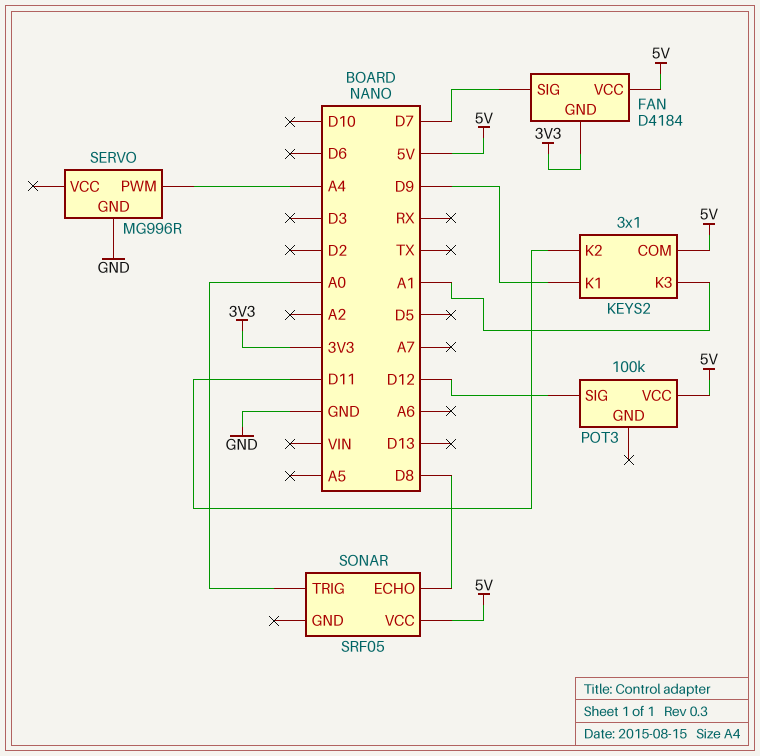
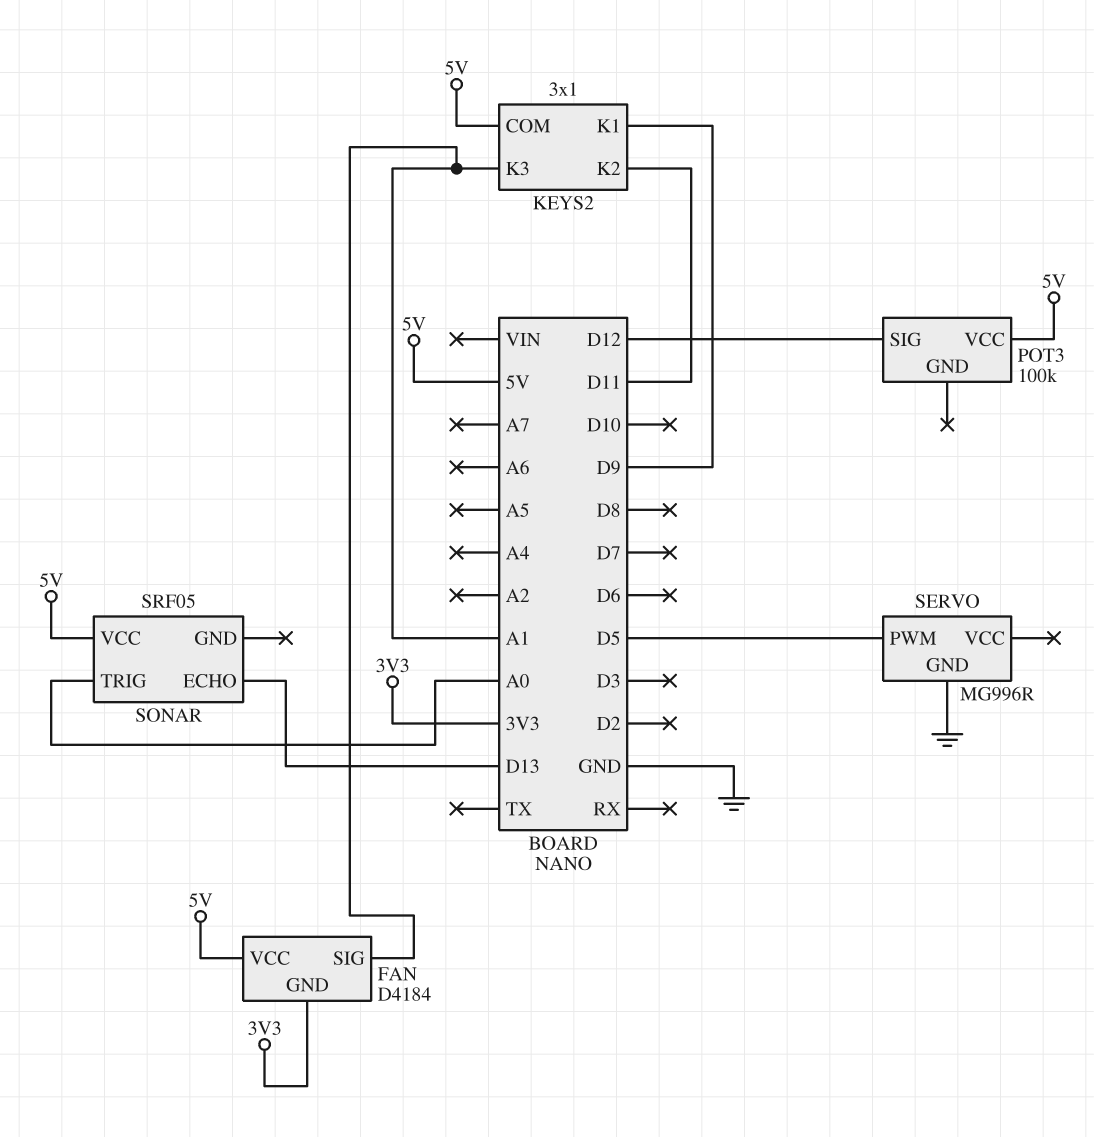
FAN pin SIG: D7 -> A1
SERVO pin PWM: A4 -> D5
SONAR pin ECHO: D8 -> D13

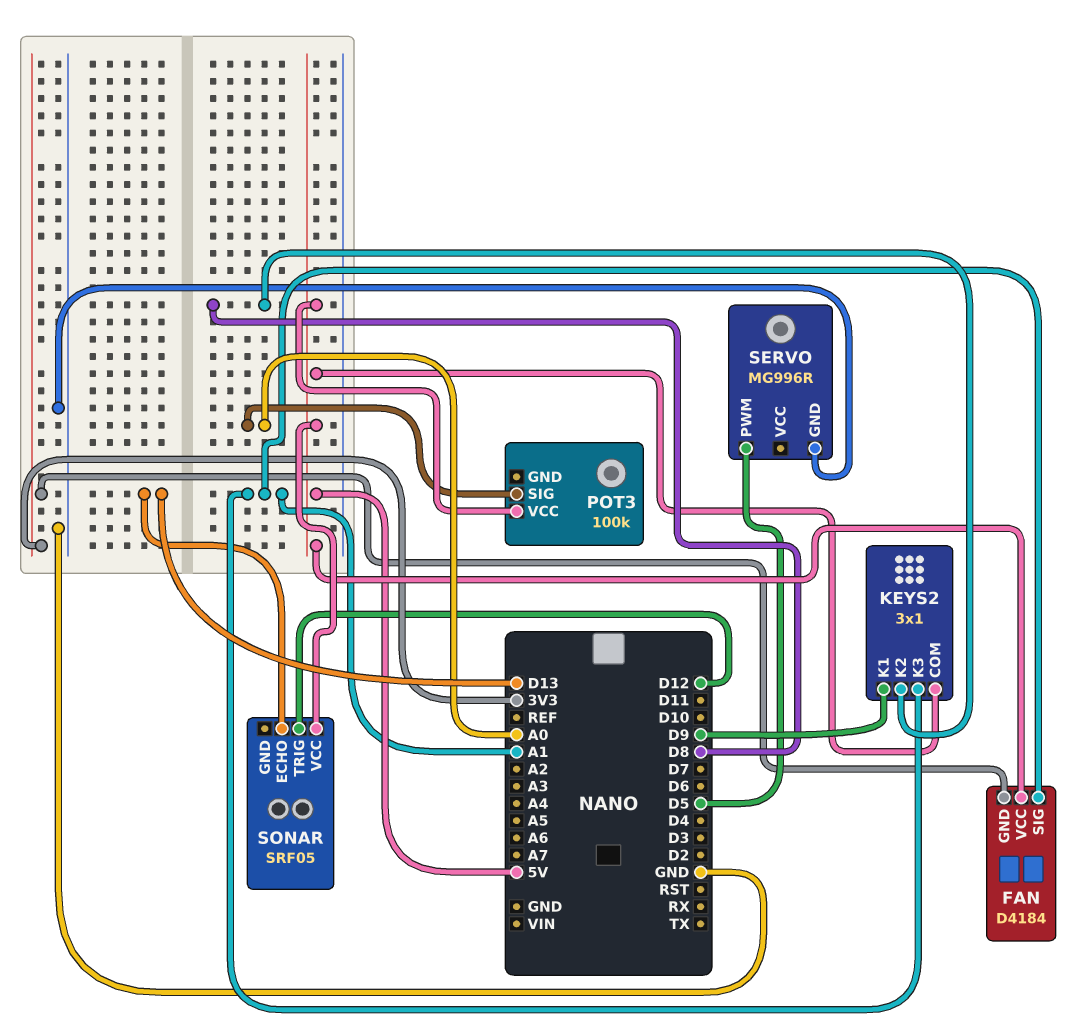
KEYS2 pin K2: D11 -> D8
POT3 pin SIG: D12 -> A0
SONAR pin TRIG: A0 -> D12

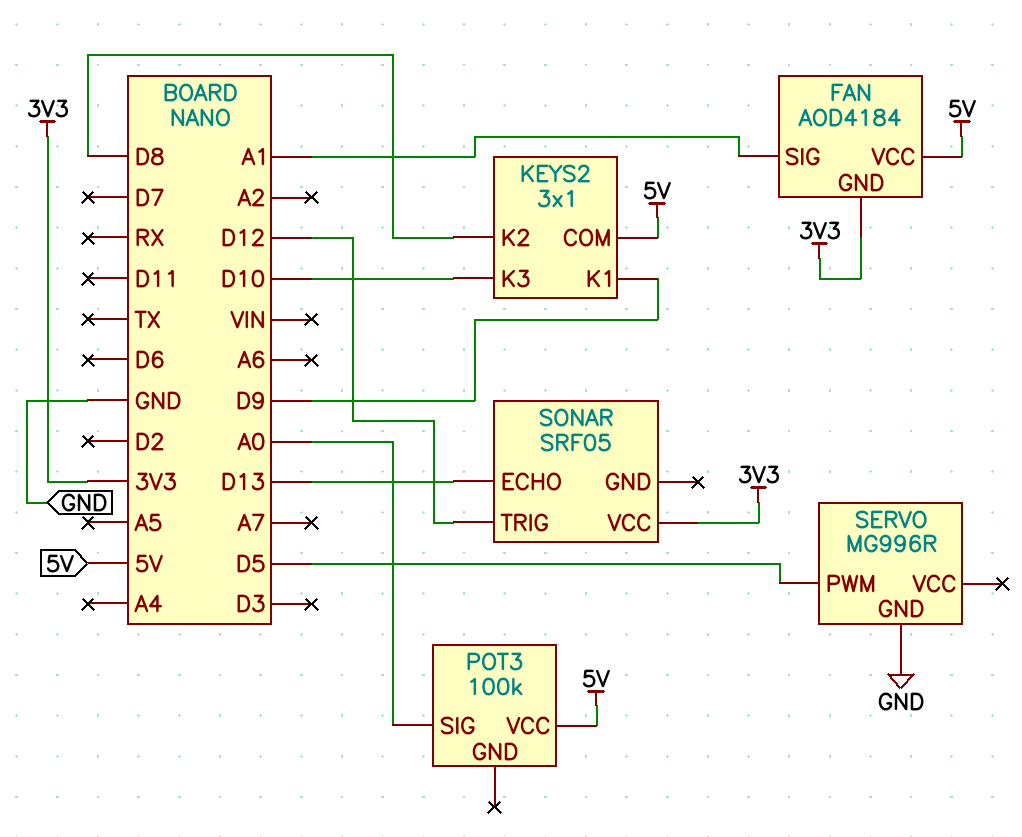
FAN: D4184 -> AOD4184
KEYS2 pin K3: A1 -> D10
SONAR pin VCC: 5V -> 3V3

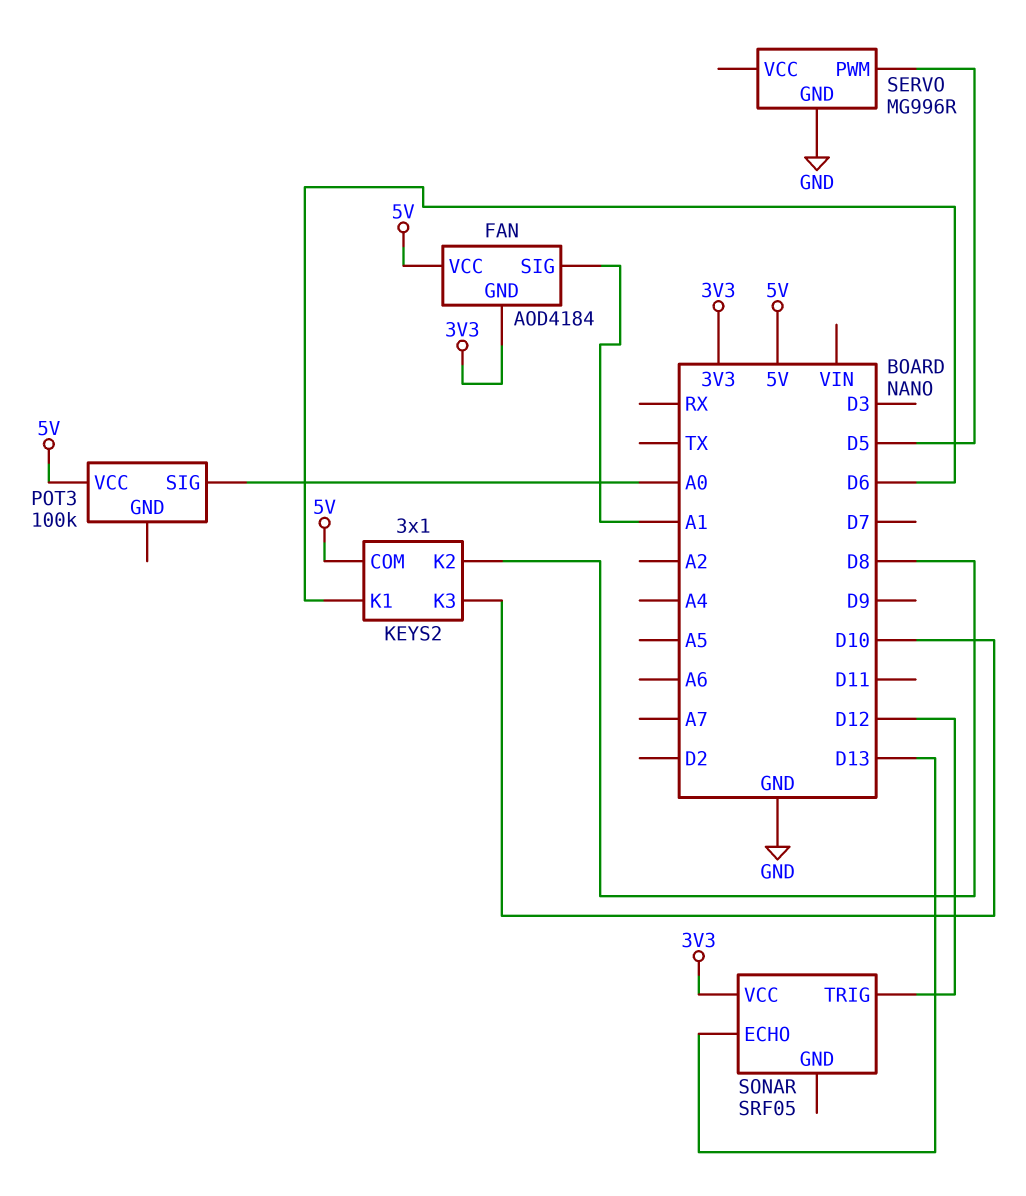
KEYS2 pin K1: D9 -> D6

